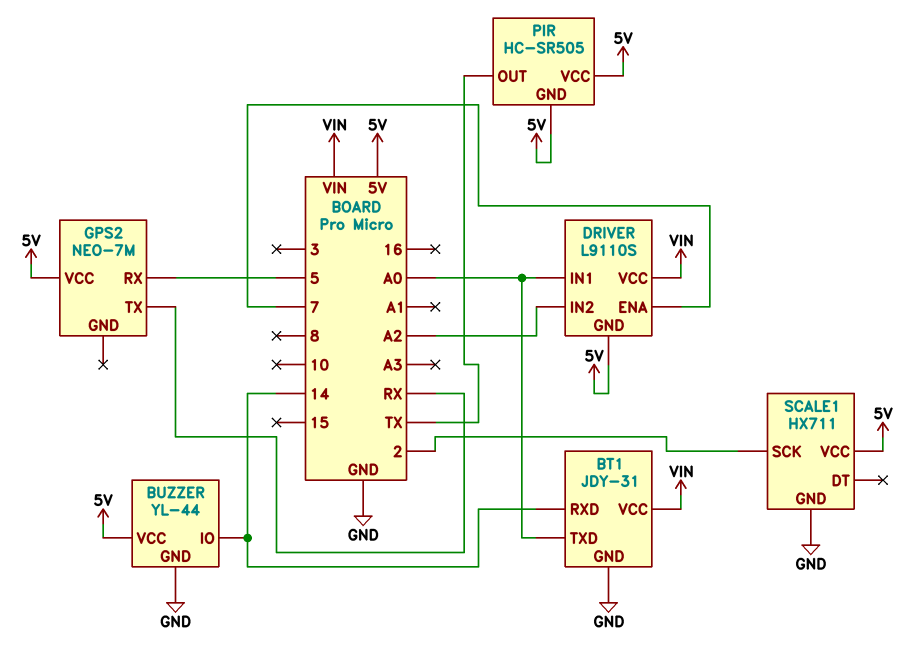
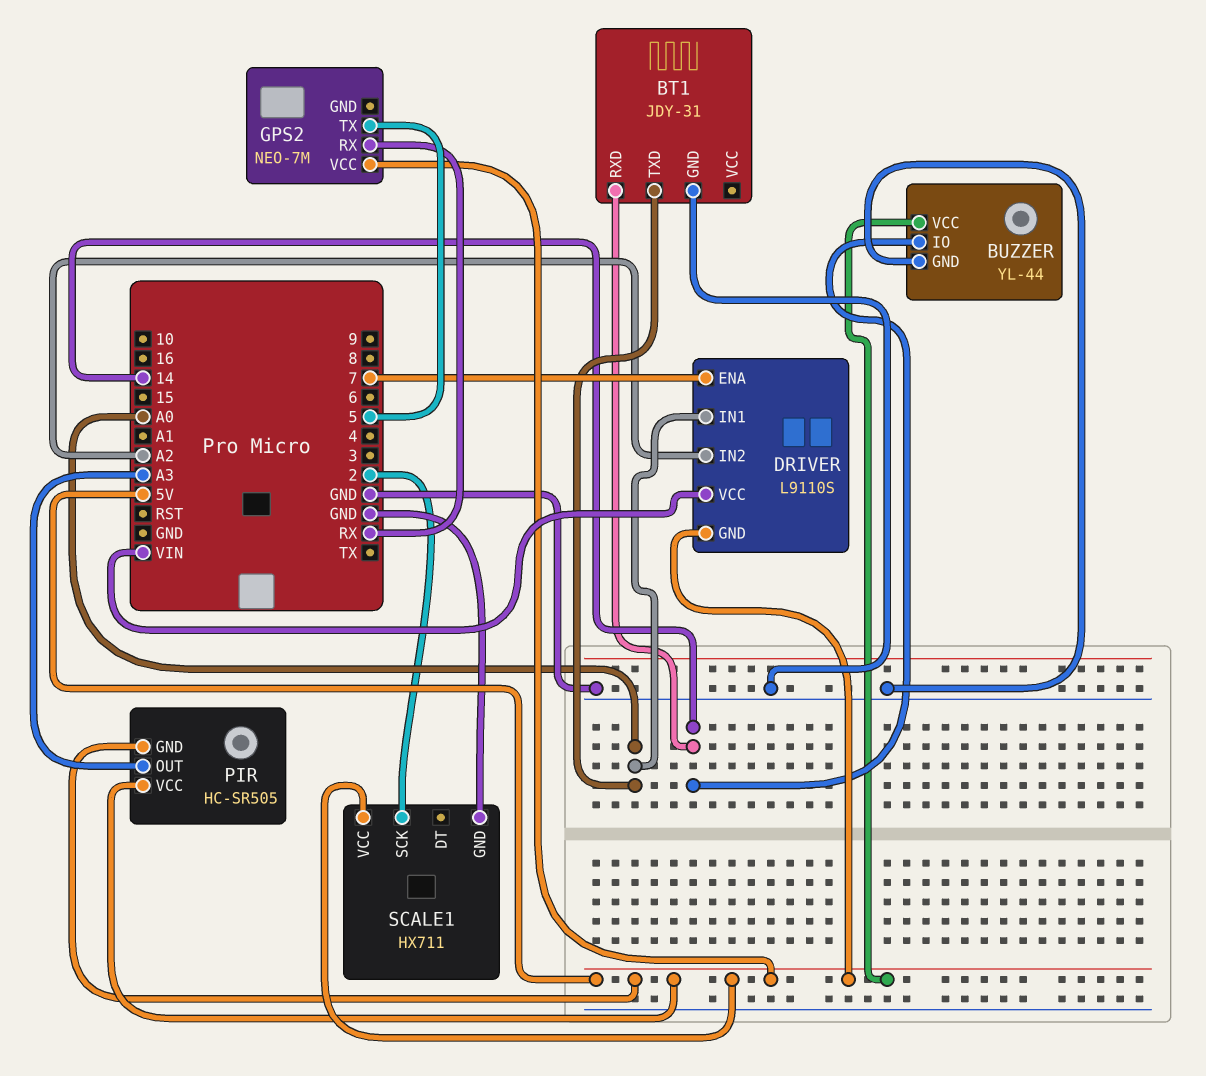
BT1 pin VCC: VIN -> none
GPS2 pin RX: 5 -> RX
GPS2 pin TX: RX -> 5
PIR pin OUT: TX -> A3

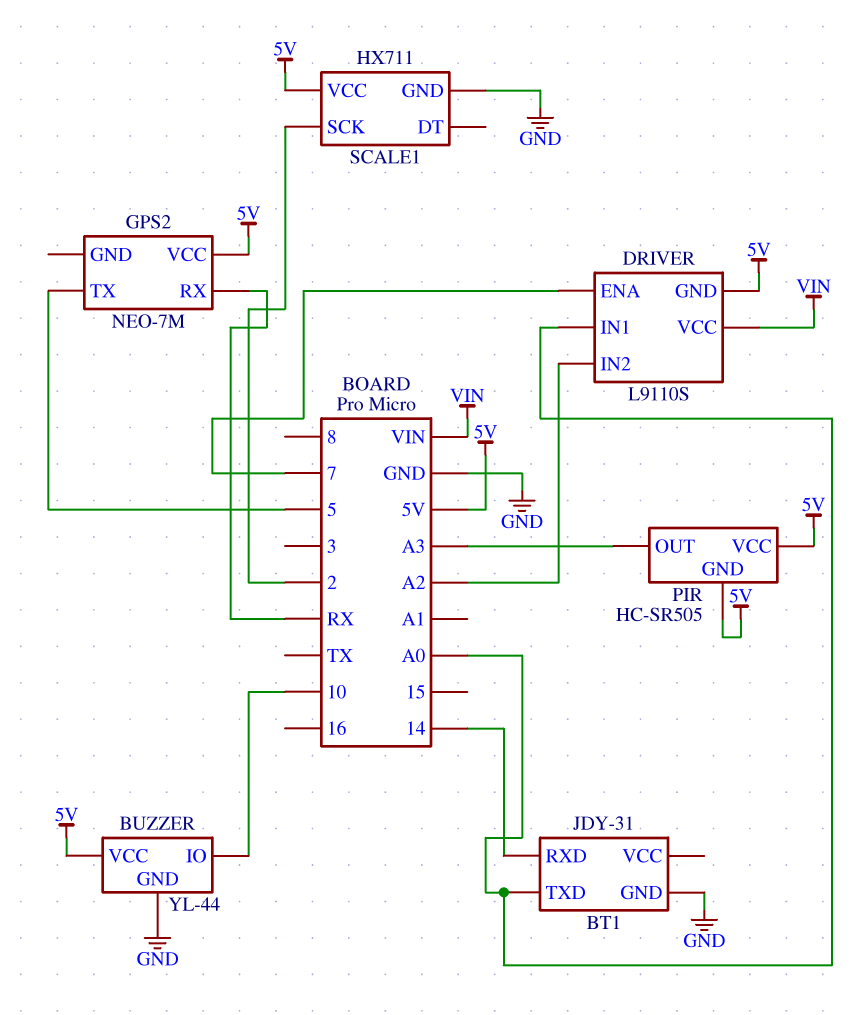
BUZZER pin IO: 14 -> 10

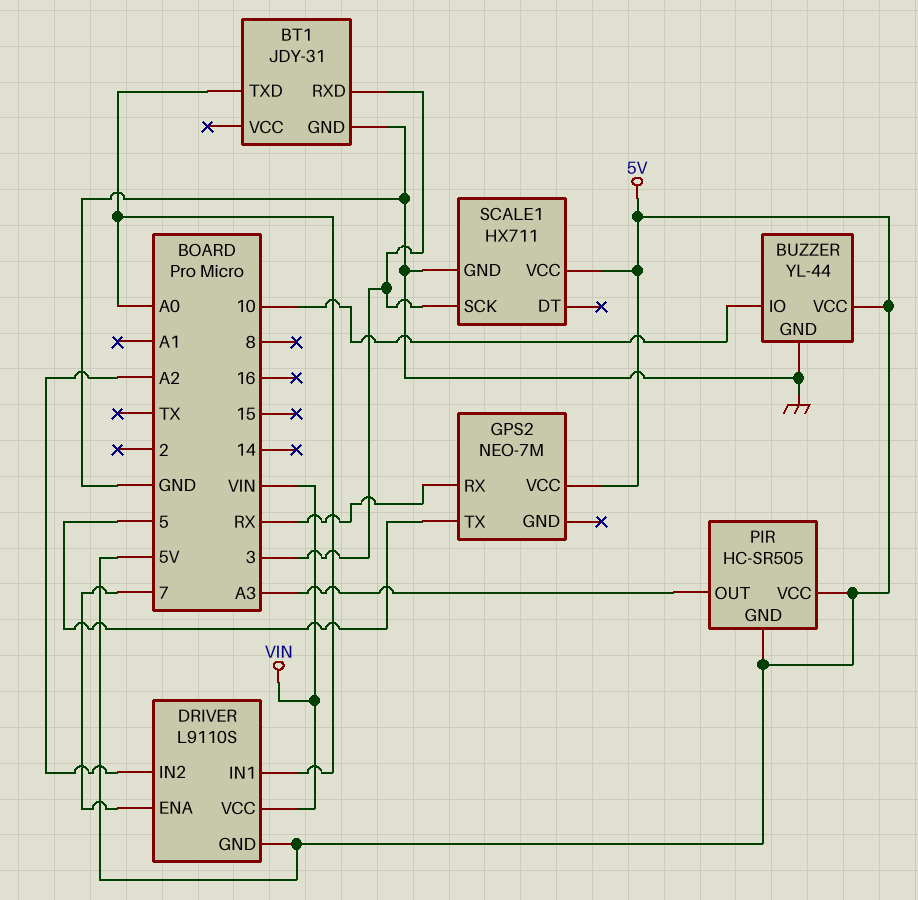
BT1 pin RXD: 14 -> 3
SCALE1 pin SCK: 2 -> 3

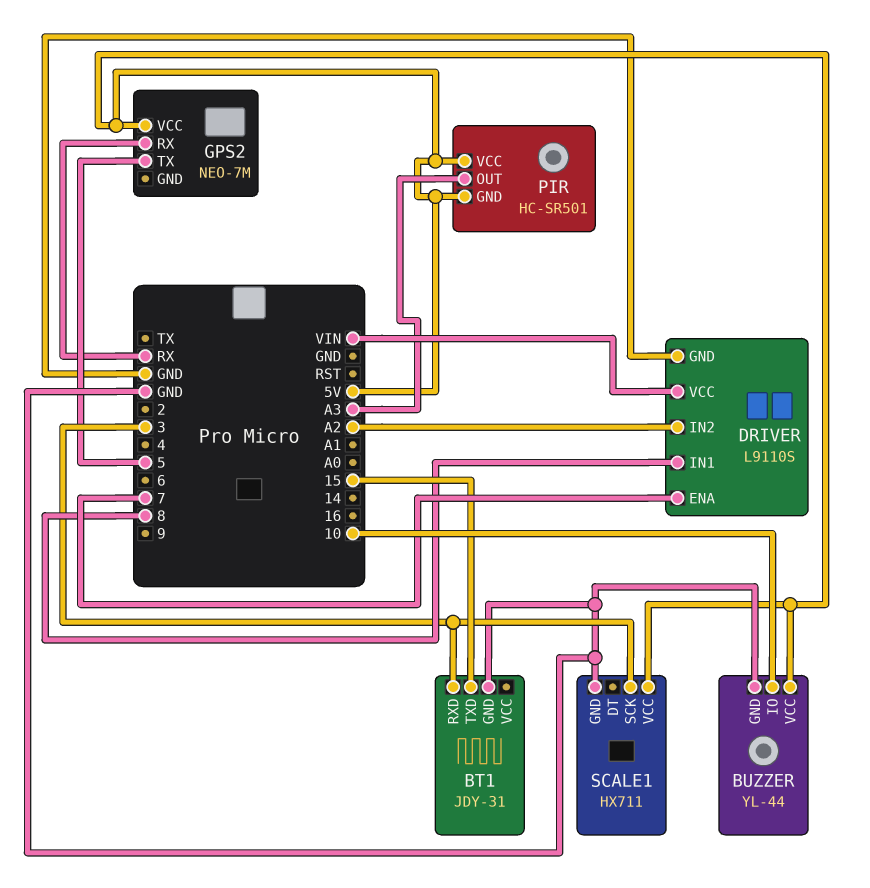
BT1 pin TXD: A0 -> 15
DRIVER pin GND: 5V -> GND
DRIVER pin IN1: A0 -> 8
PIR: HC-SR505 -> HC-SR501

